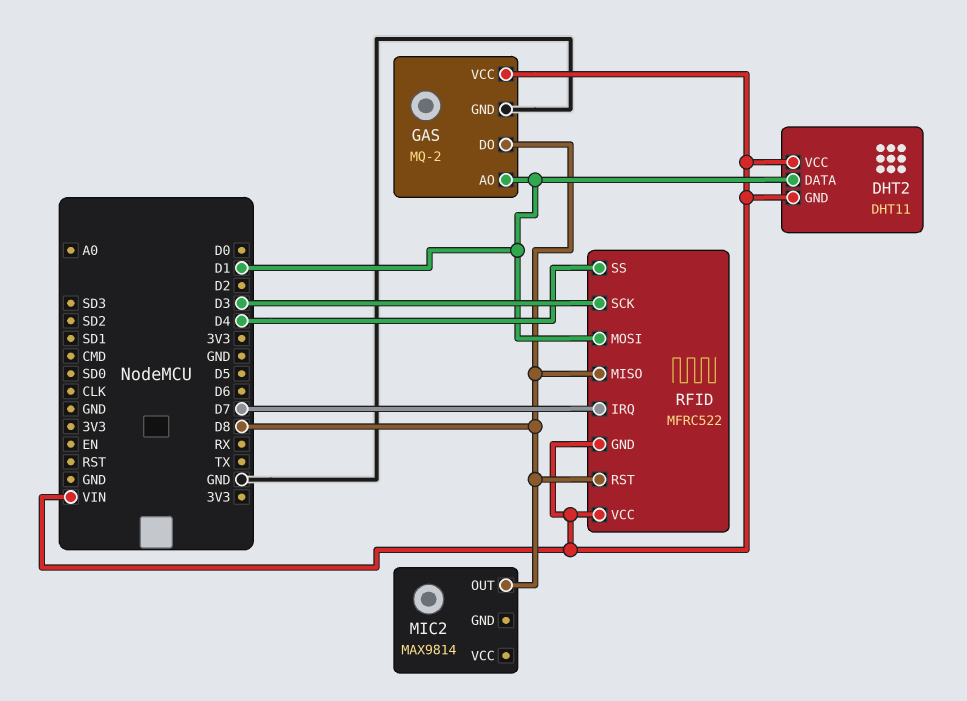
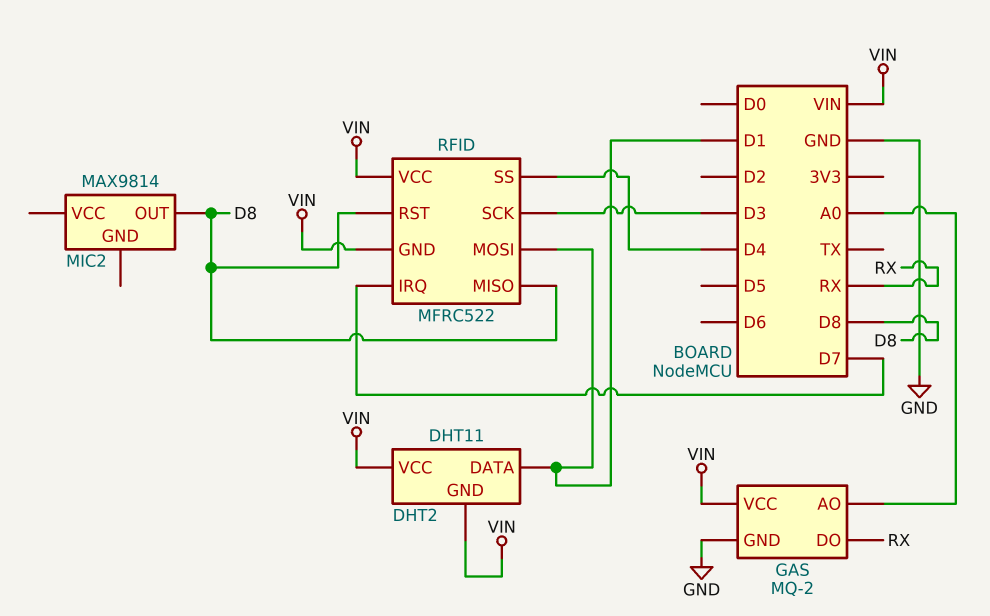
GAS pin AO: D1 -> A0
GAS pin DO: D8 -> RX

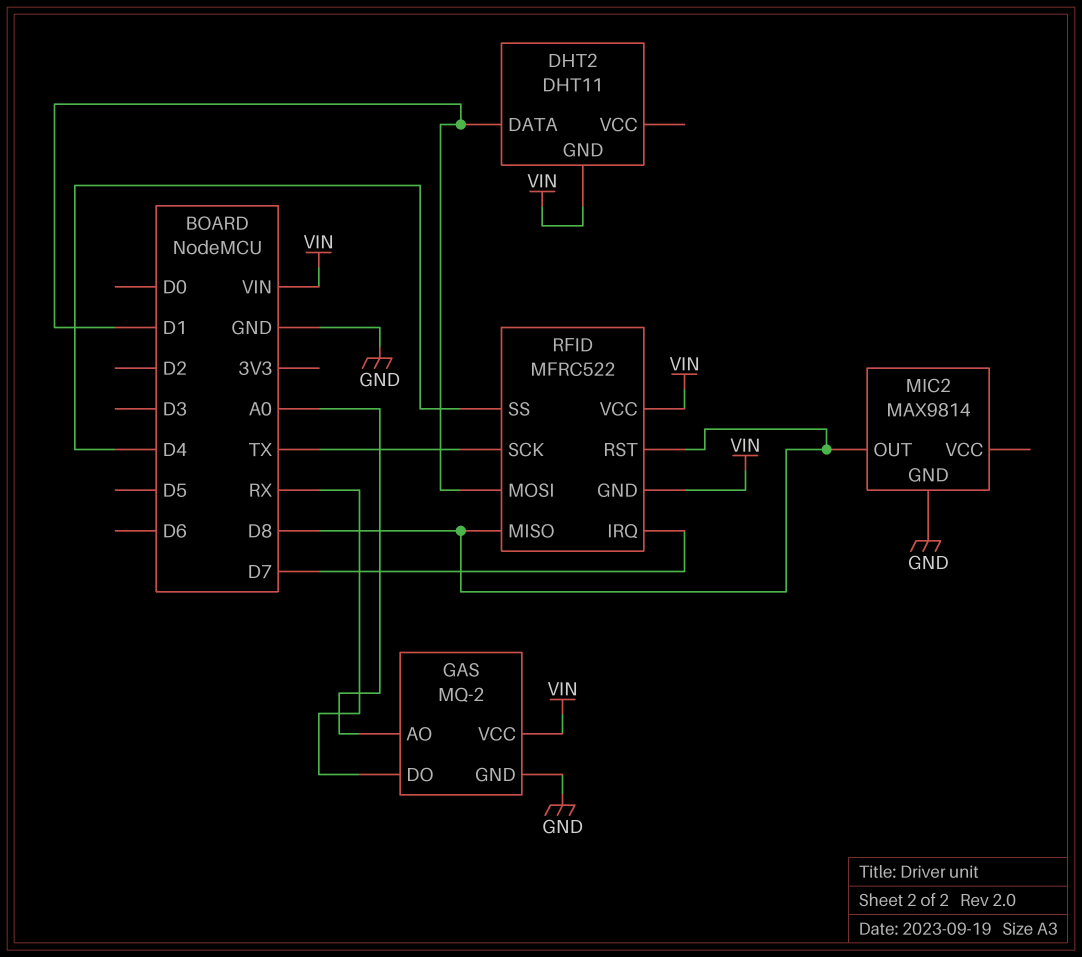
DHT2 pin VCC: VIN -> none
MIC2 pin GND: none -> GND
RFID pin SCK: D3 -> TX

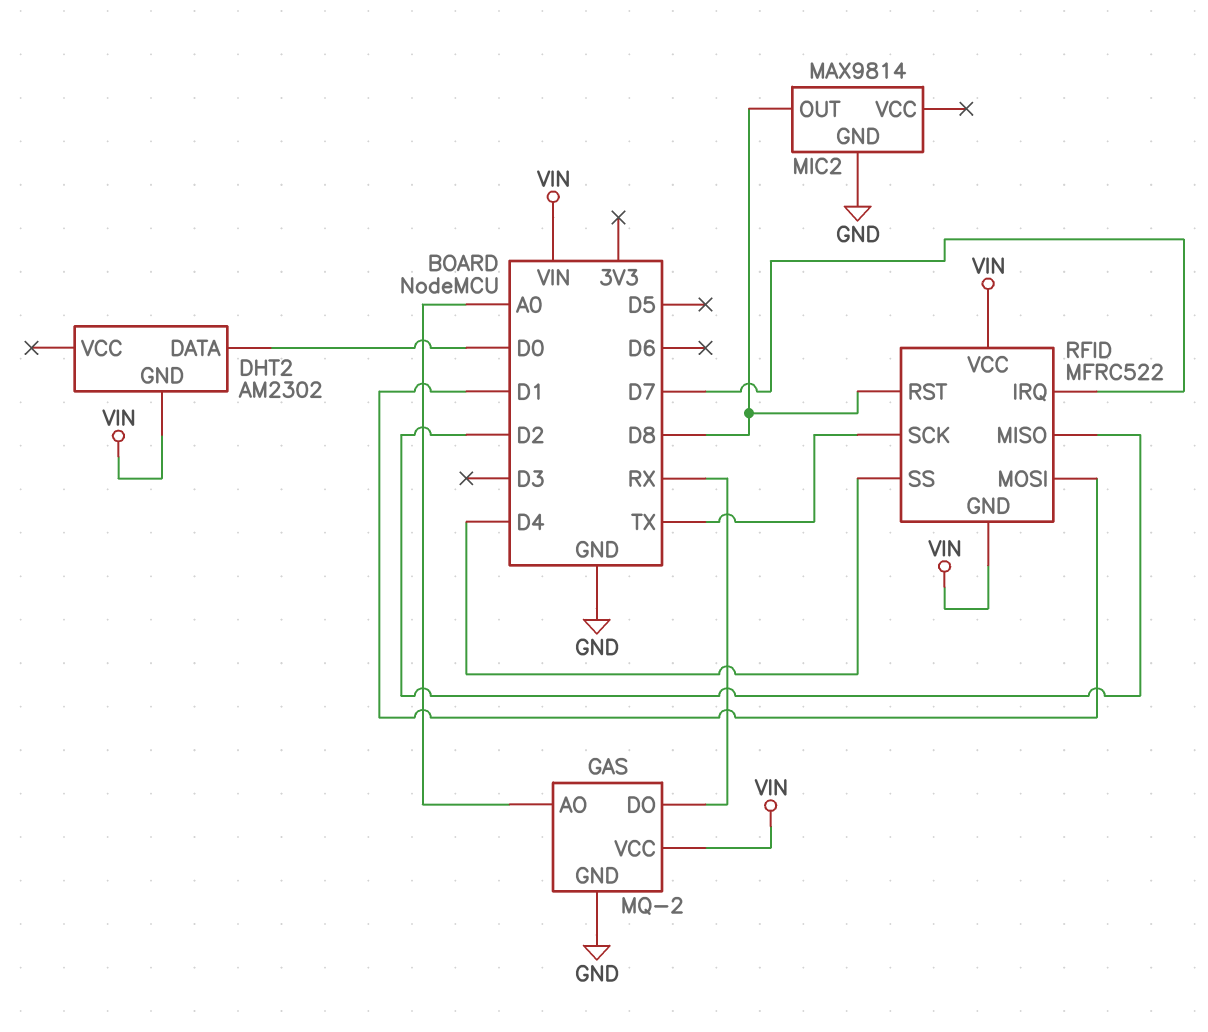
DHT2: DHT11 -> AM2302
DHT2 pin DATA: D1 -> D0
RFID pin MISO: D8 -> D2

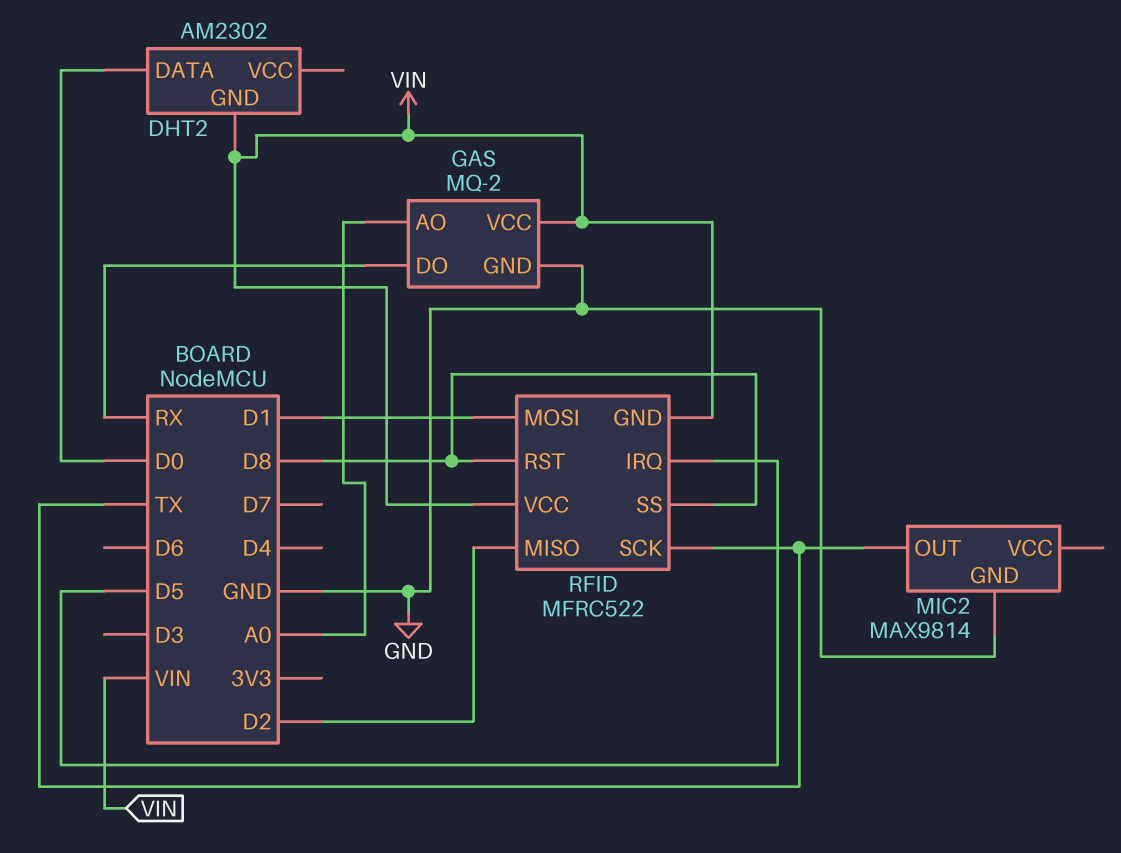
MIC2 pin OUT: D8 -> TX
RFID pin IRQ: D7 -> D5
RFID pin SS: D4 -> D8

